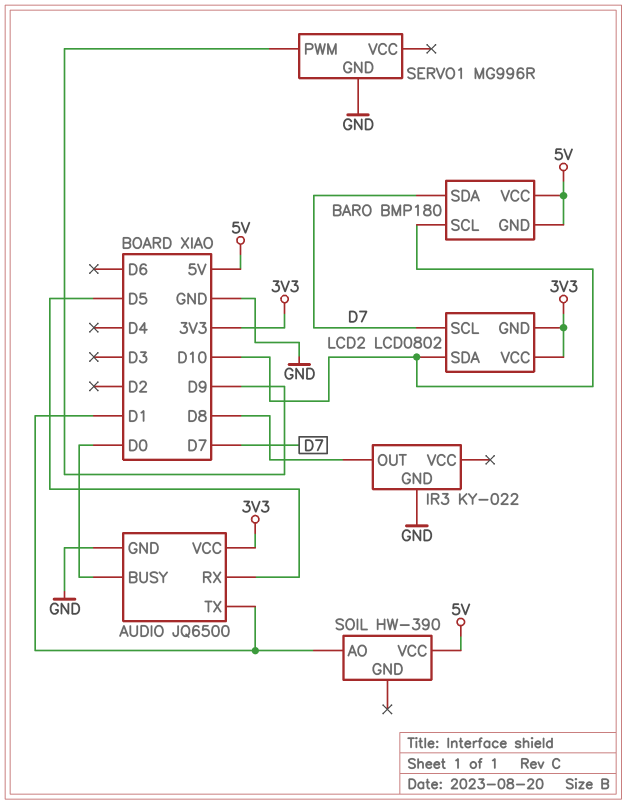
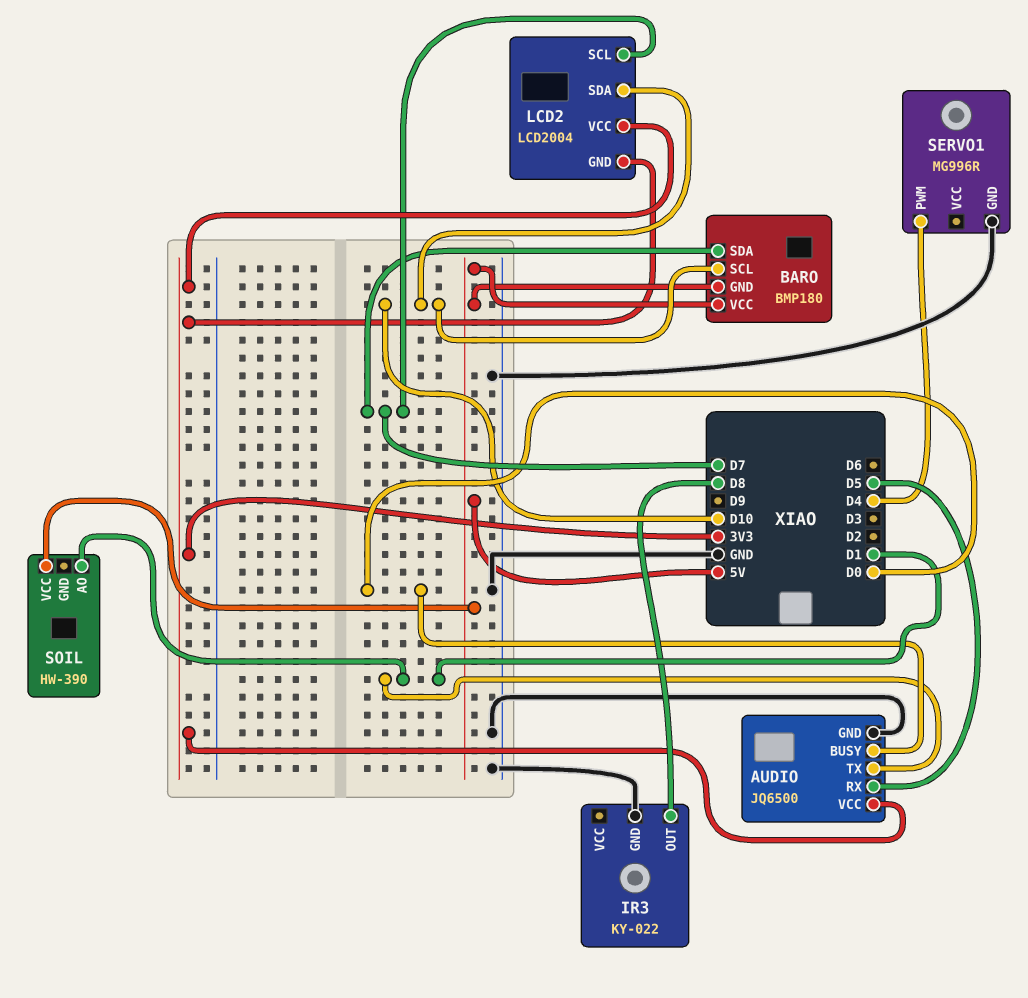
LCD2: LCD0802 -> LCD2004
SERVO1 pin PWM: D9 -> D4

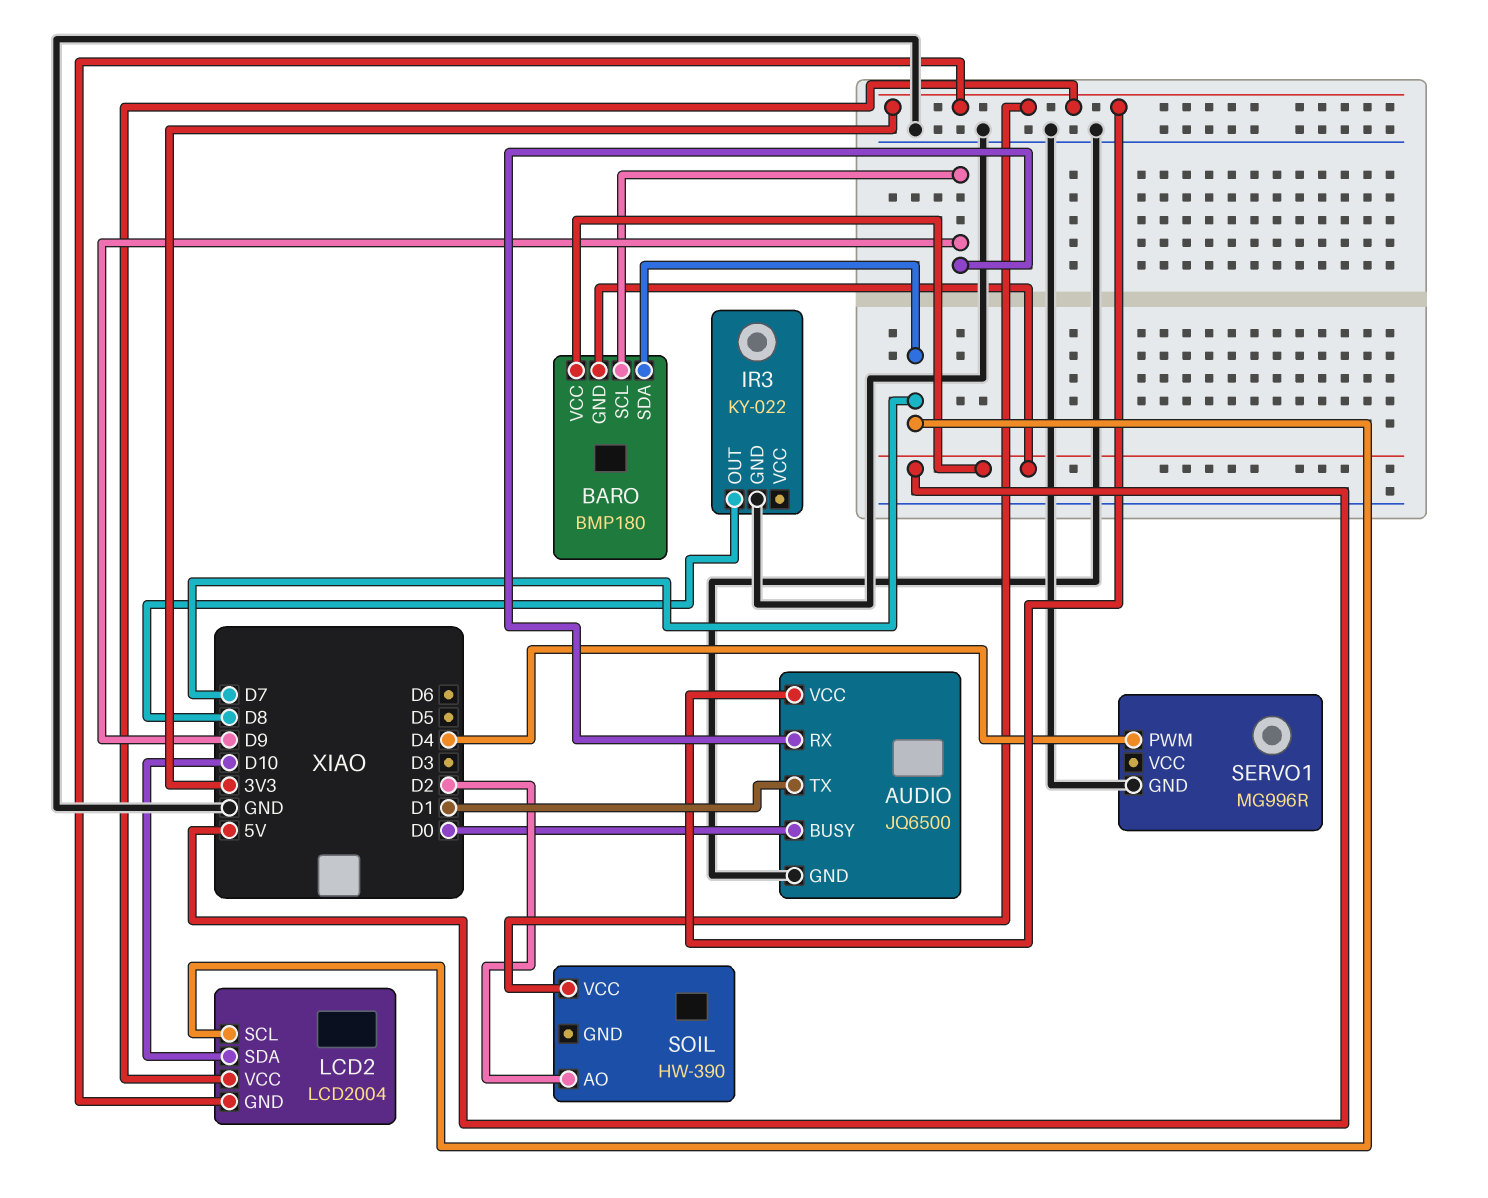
AUDIO pin RX: D5 -> D9
BARO pin SCL: D10 -> D9
SOIL pin AO: D1 -> D2
SOIL pin VCC: 5V -> 3V3

